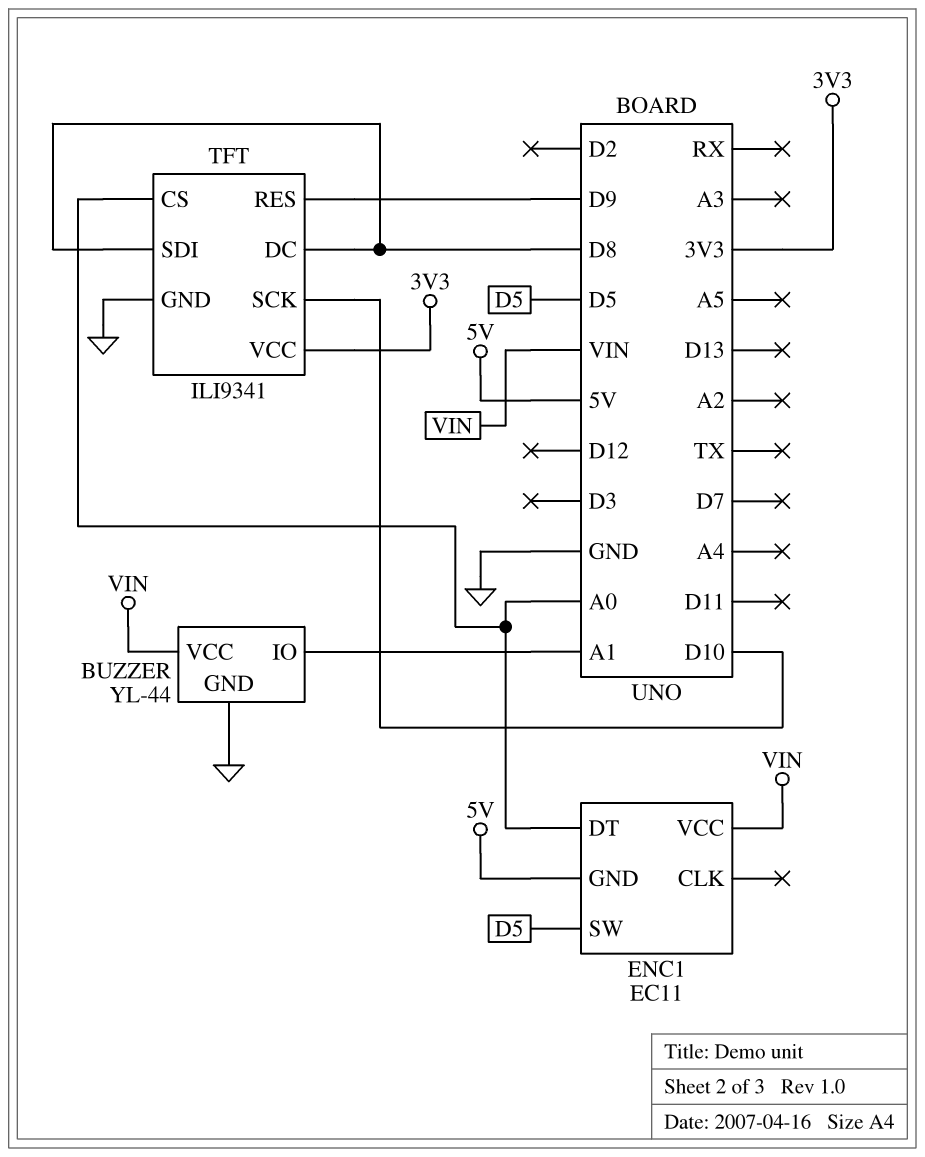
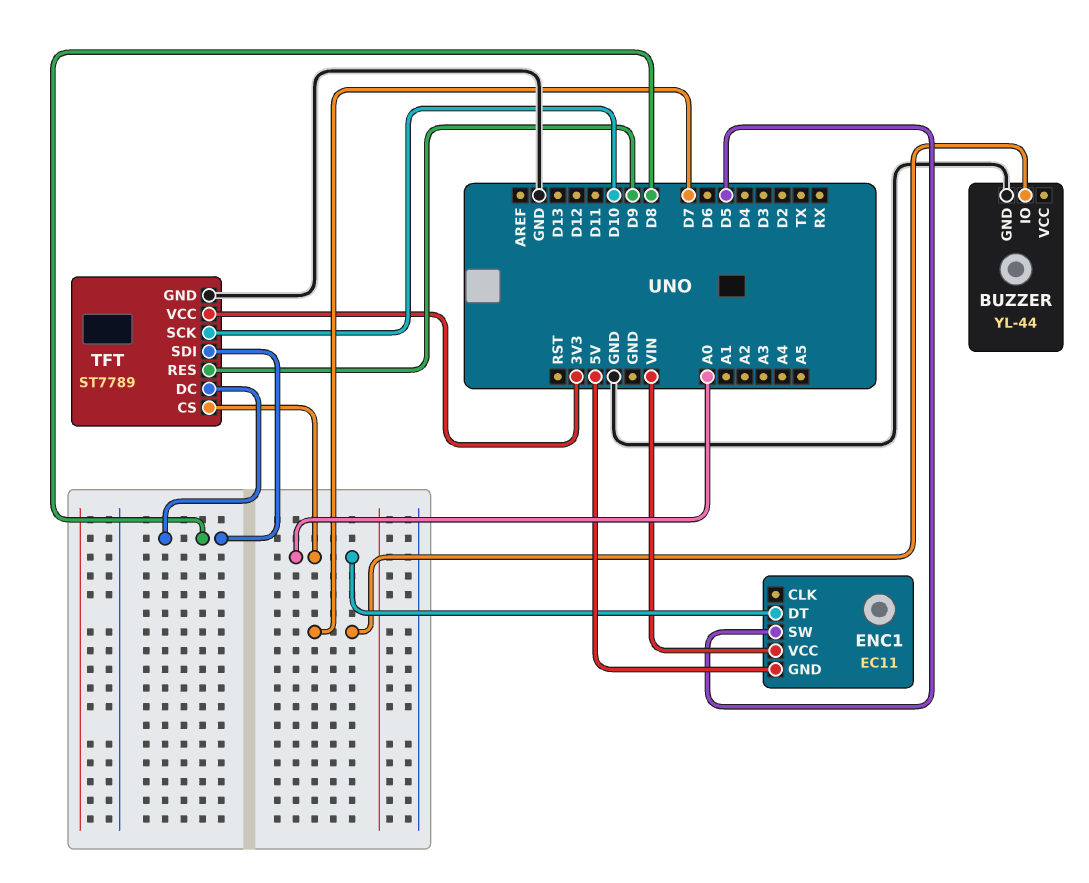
BUZZER pin IO: A1 -> D7
BUZZER pin VCC: VIN -> none
TFT: ILI9341 -> ST7789

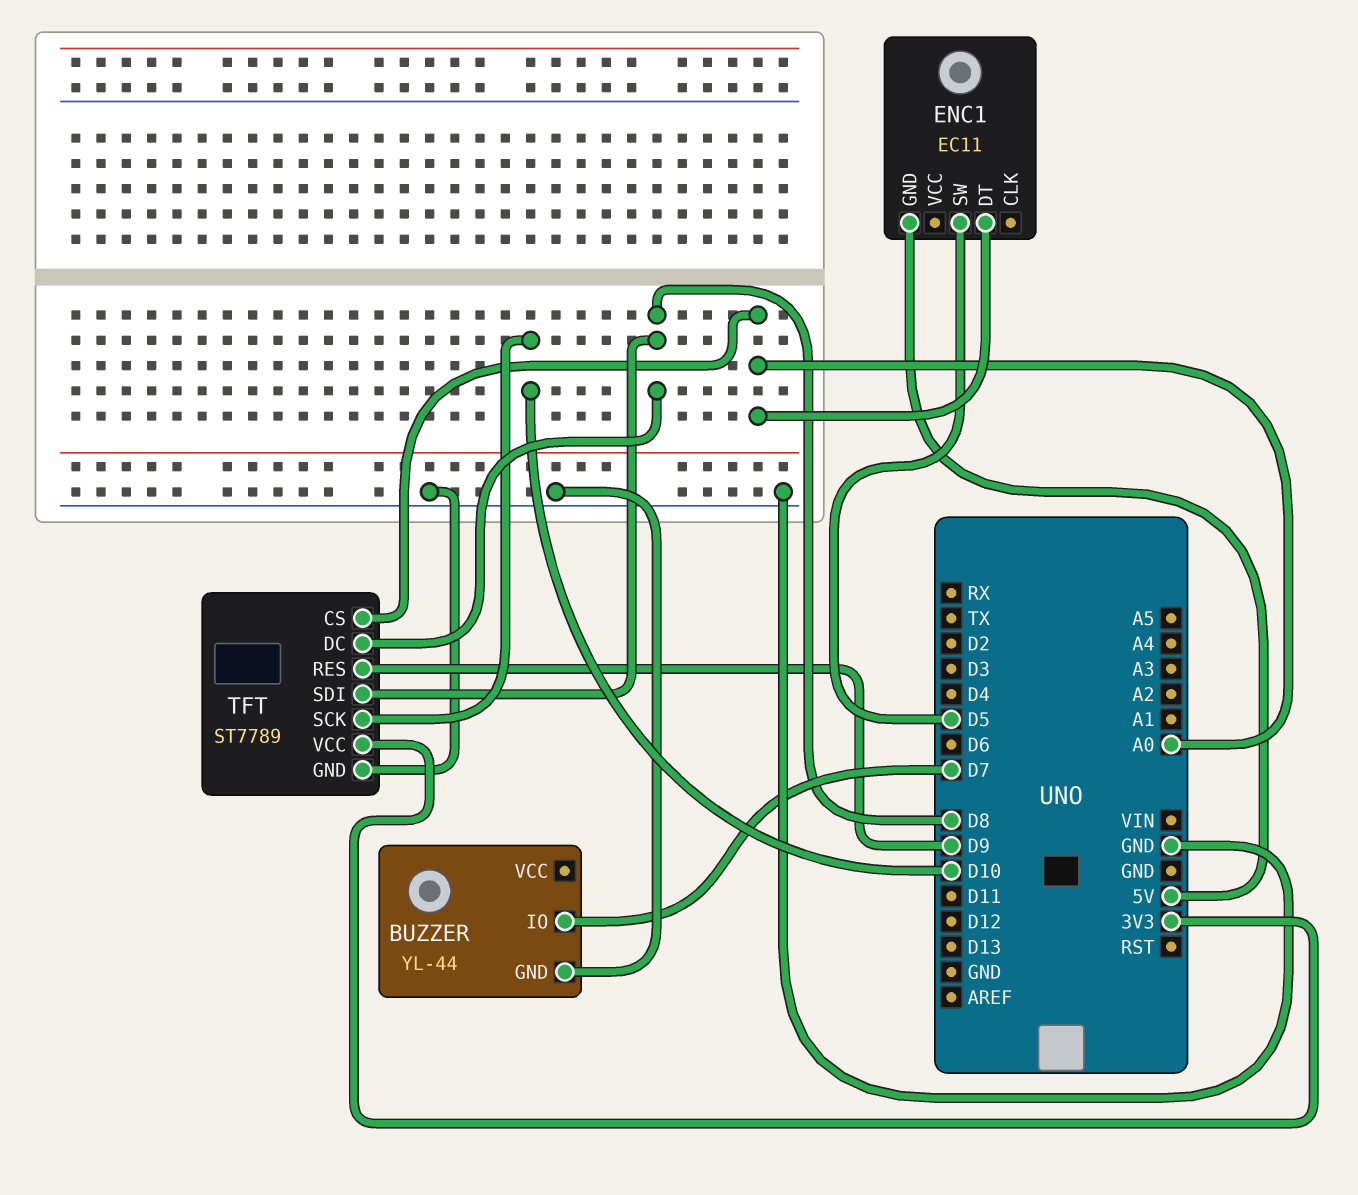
ENC1 pin VCC: VIN -> none

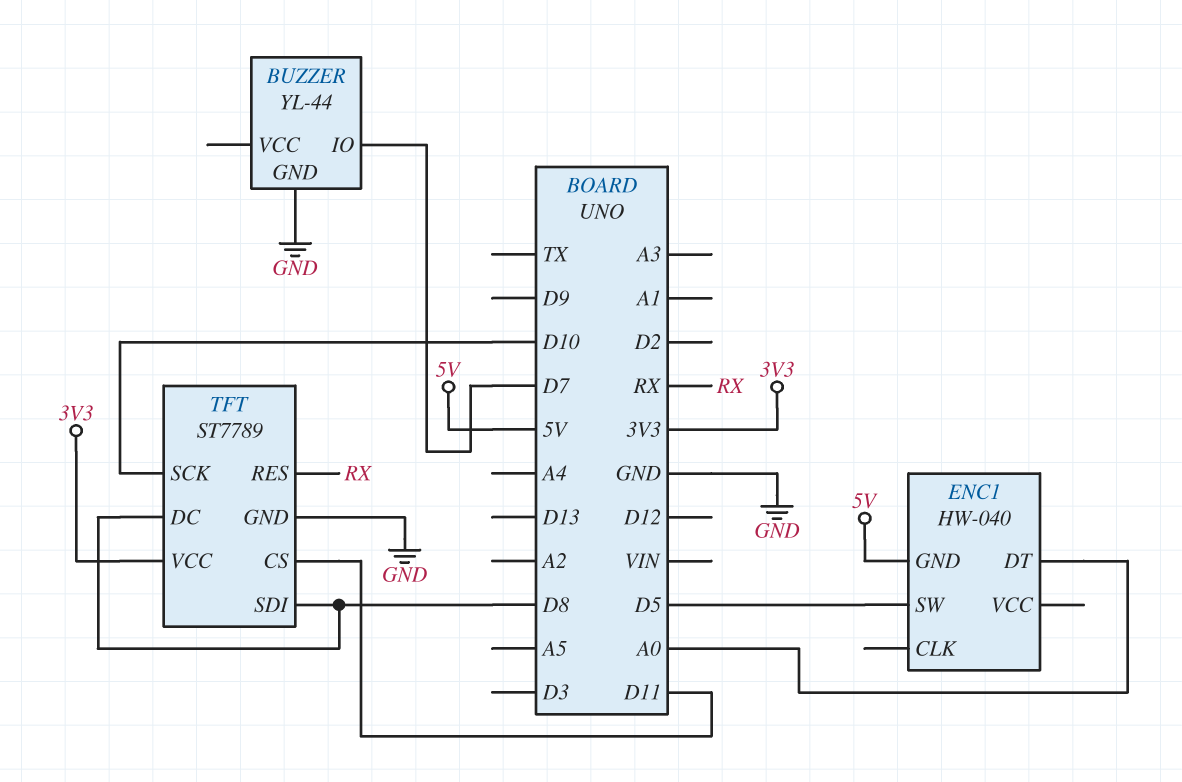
ENC1: EC11 -> HW-040
TFT pin CS: A0 -> D11
TFT pin RES: D9 -> RX

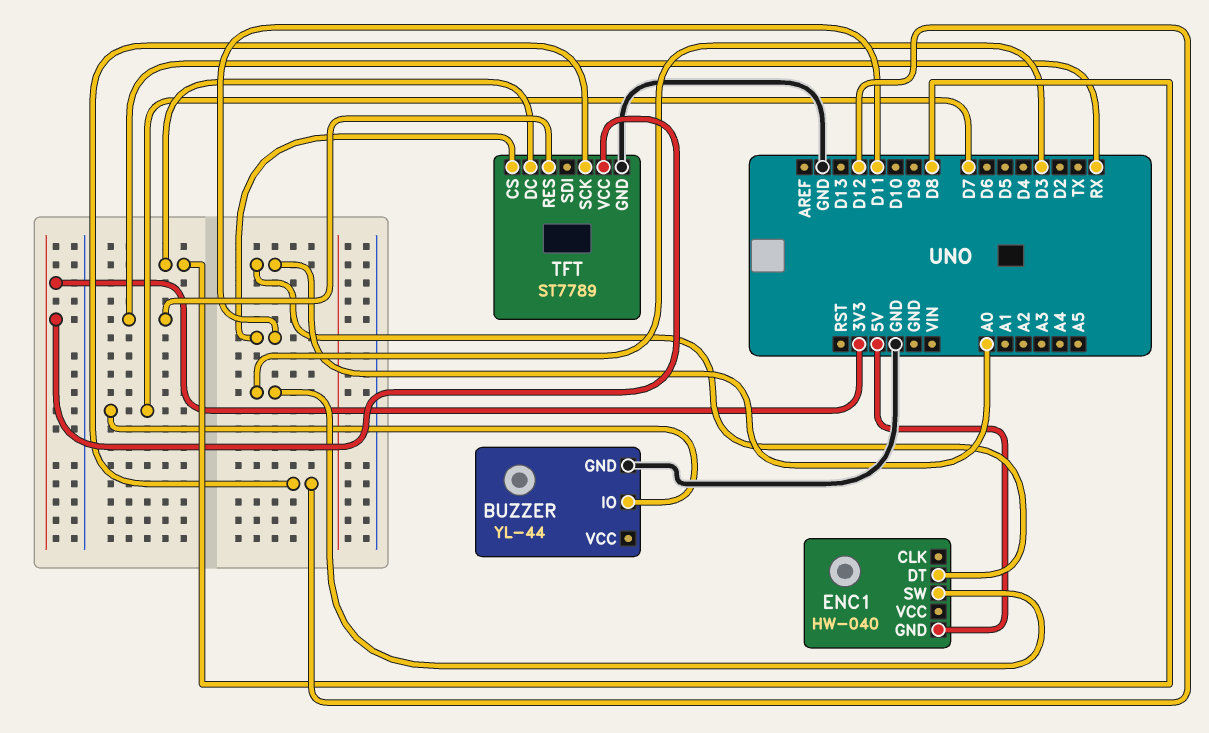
ENC1 pin SW: D5 -> D3
TFT pin SCK: D10 -> D12
TFT pin SDI: D8 -> none

